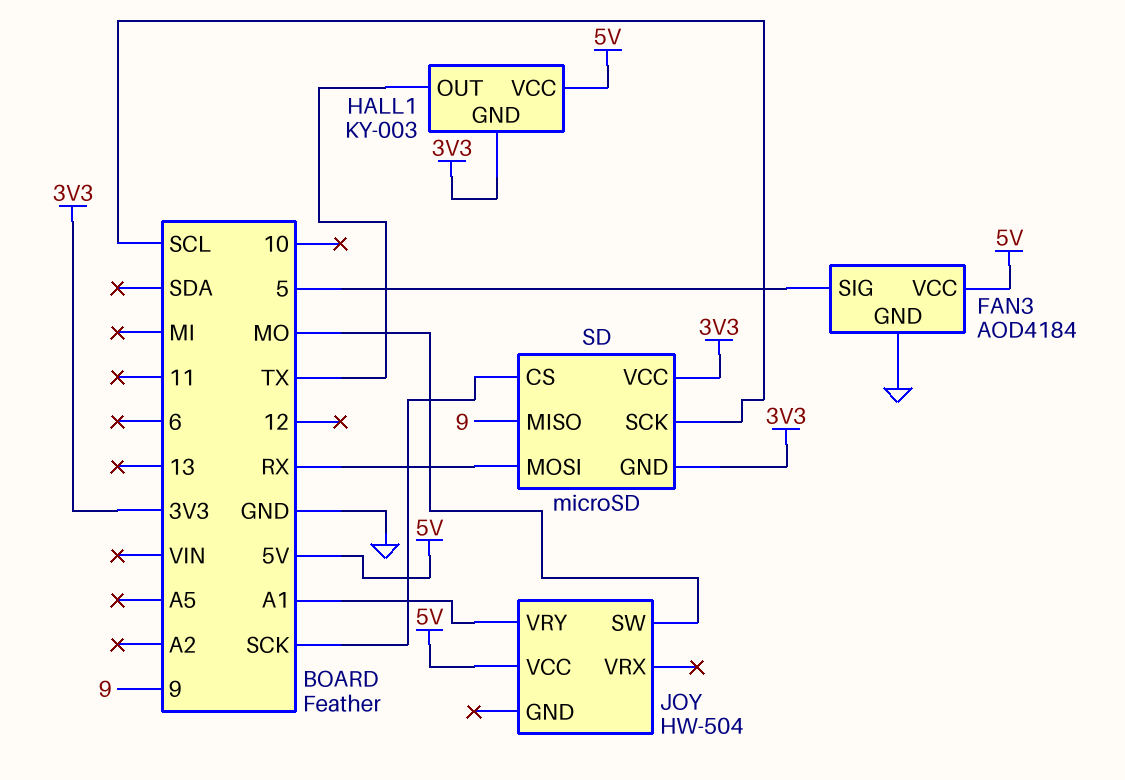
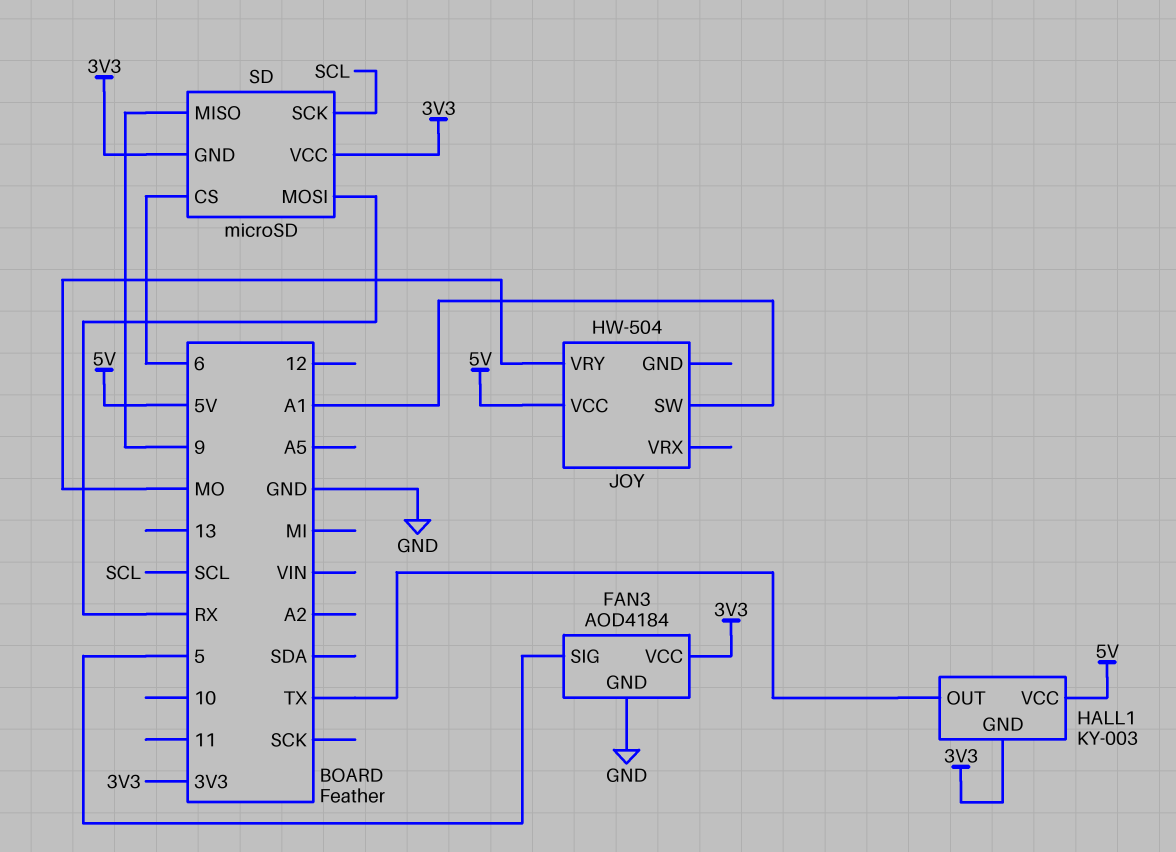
FAN3 pin VCC: 5V -> 3V3
JOY pin SW: MO -> A1
JOY pin VRY: A1 -> MO
SD pin CS: SCK -> 6

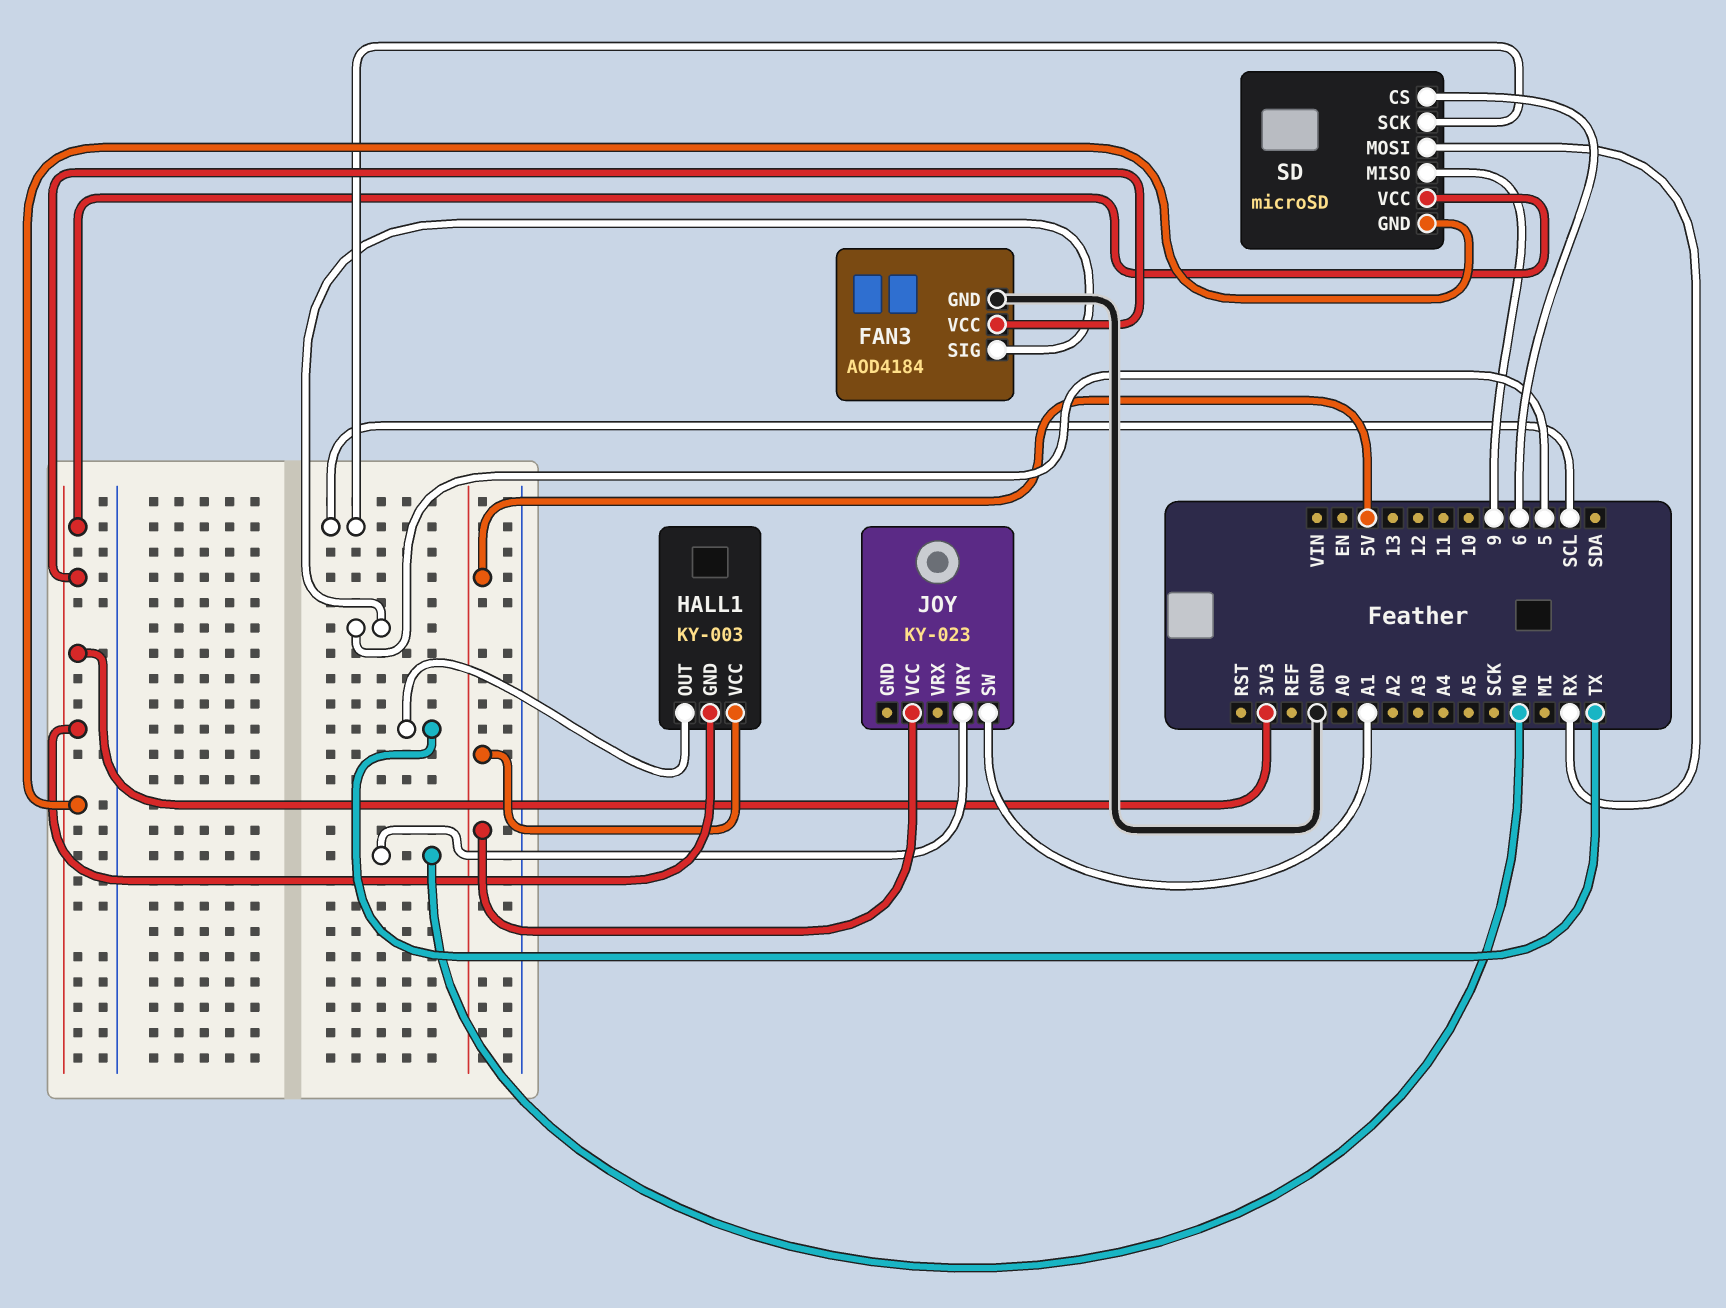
JOY: HW-504 -> KY-023

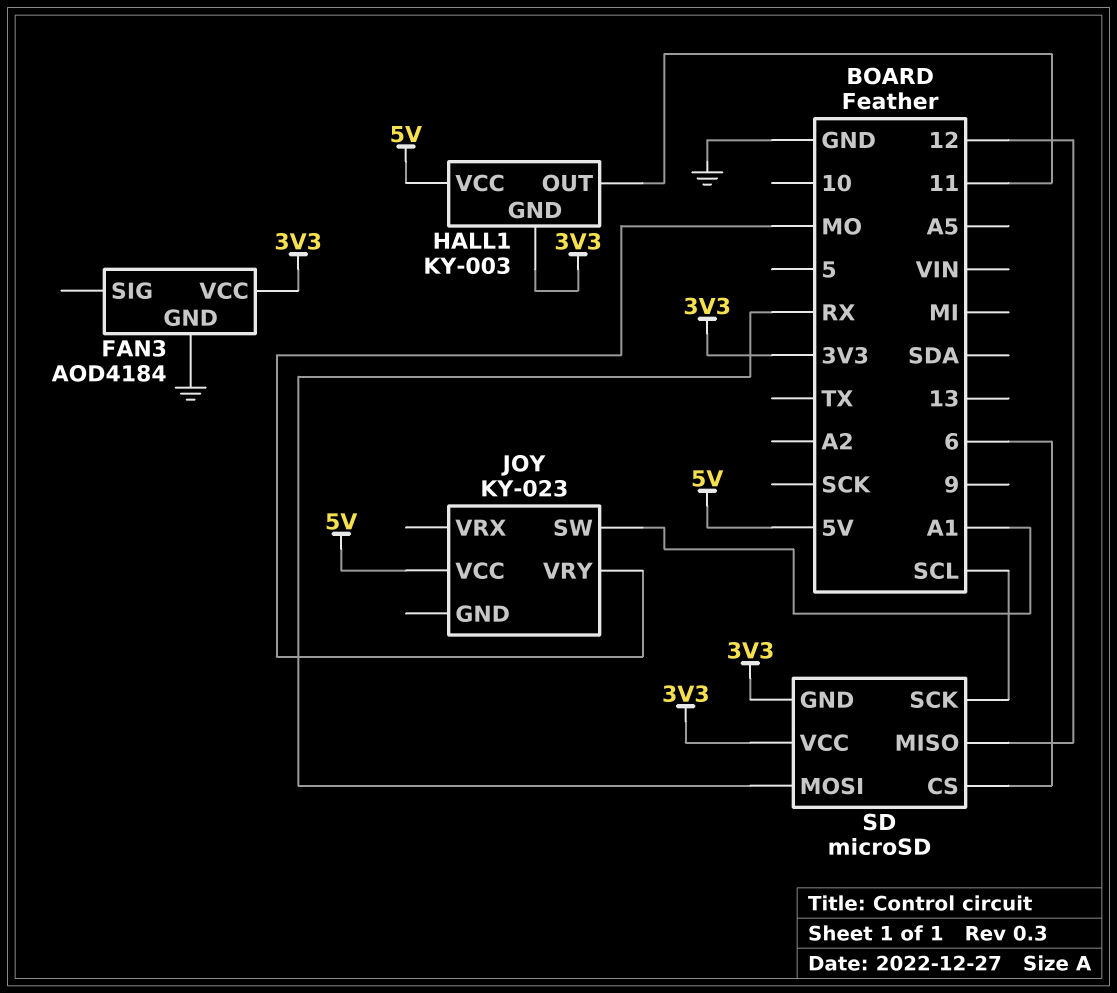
FAN3 pin SIG: 5 -> none
HALL1 pin OUT: TX -> 11
SD pin MISO: 9 -> 12

